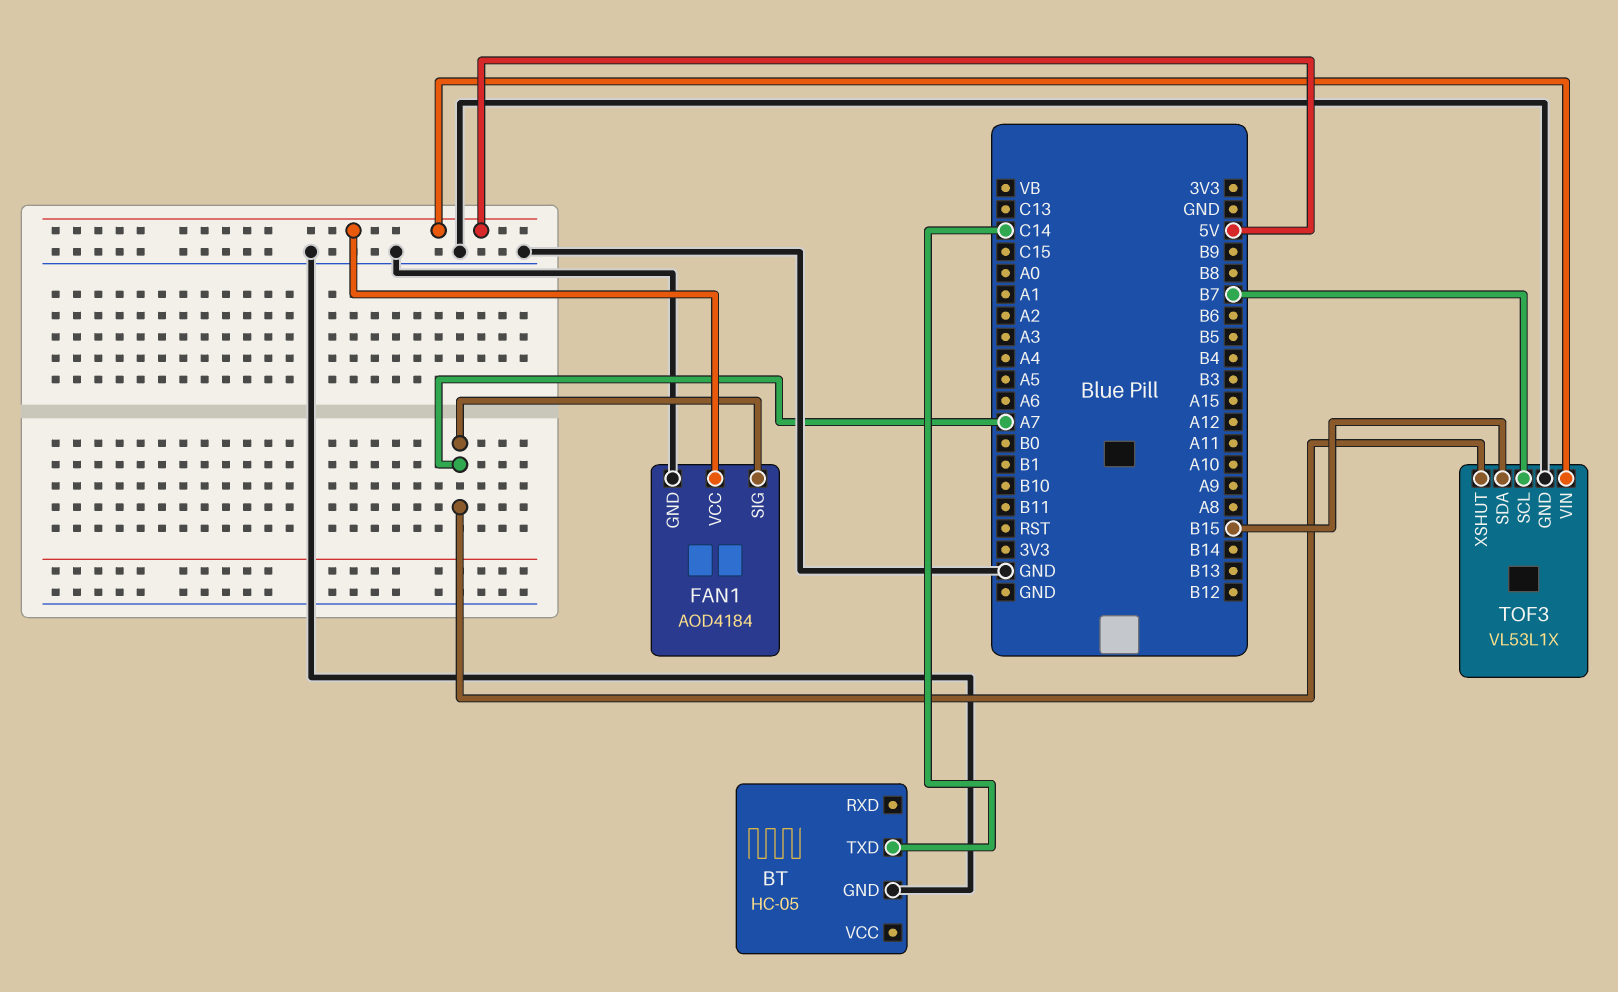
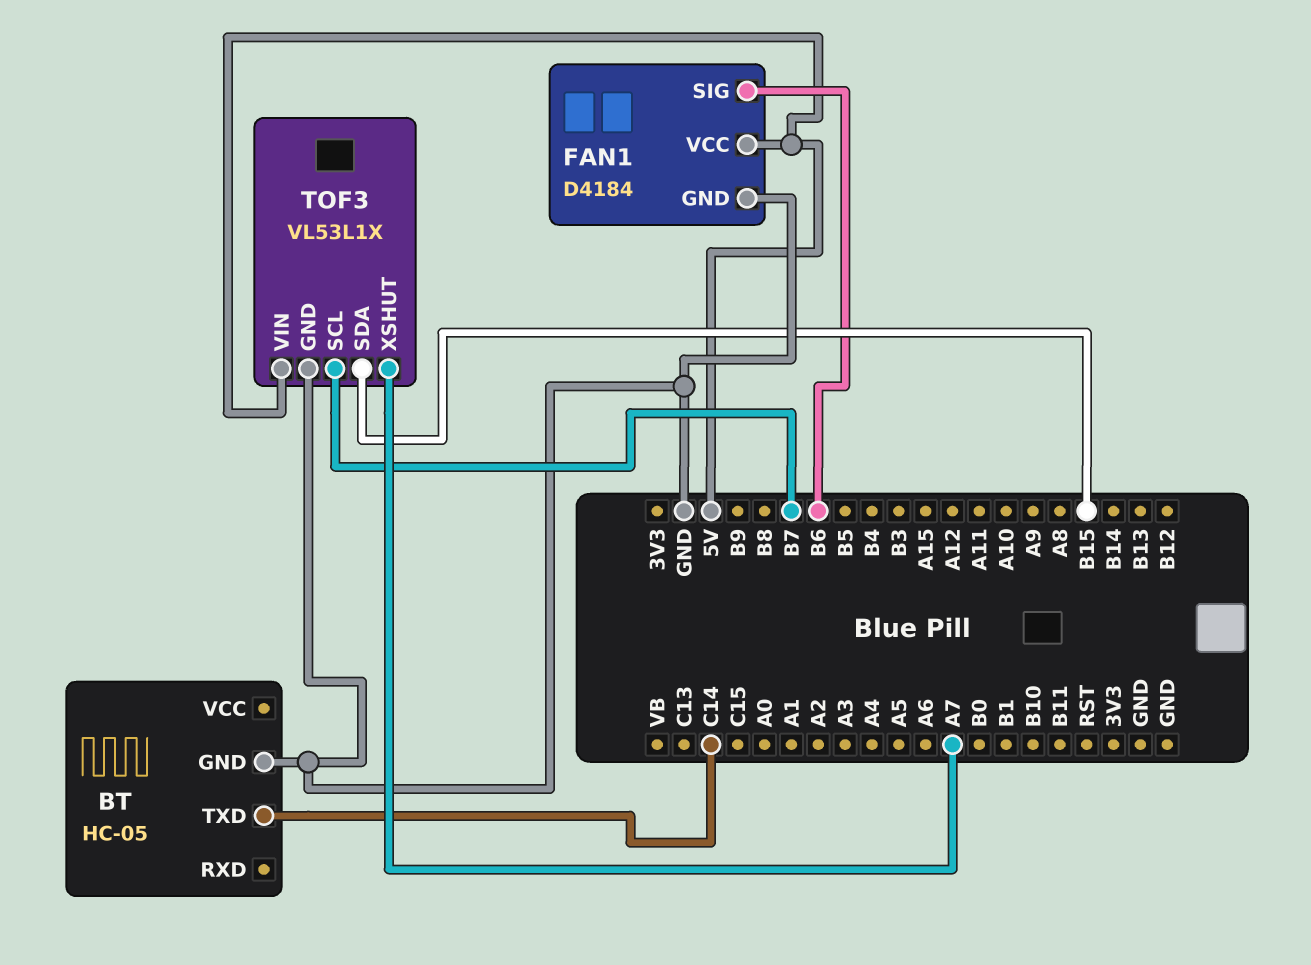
FAN1: AOD4184 -> D4184
FAN1 pin SIG: A7 -> B6

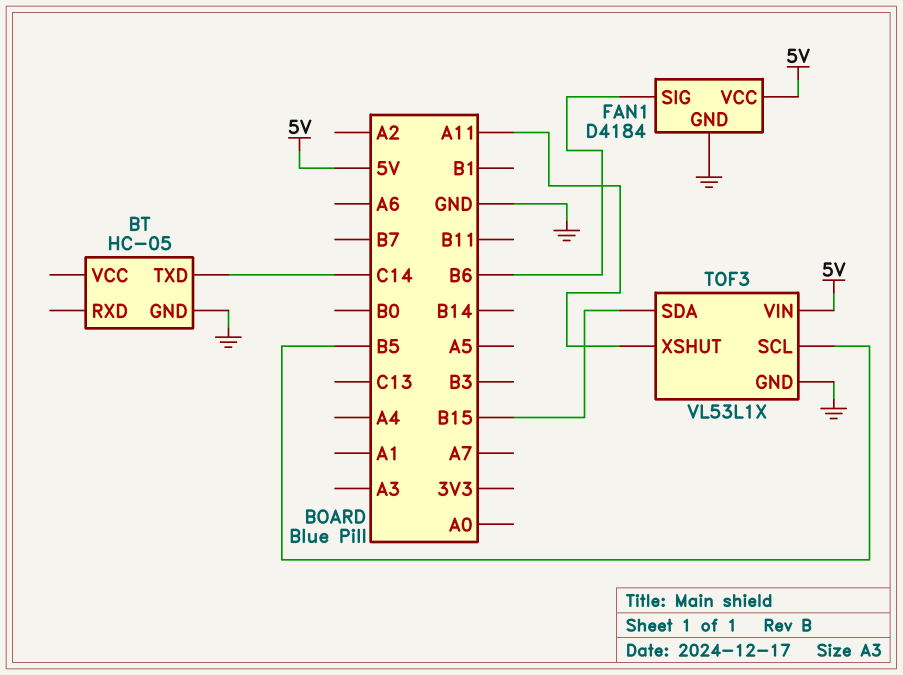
TOF3 pin SCL: B7 -> B5
TOF3 pin XSHUT: A7 -> A11

